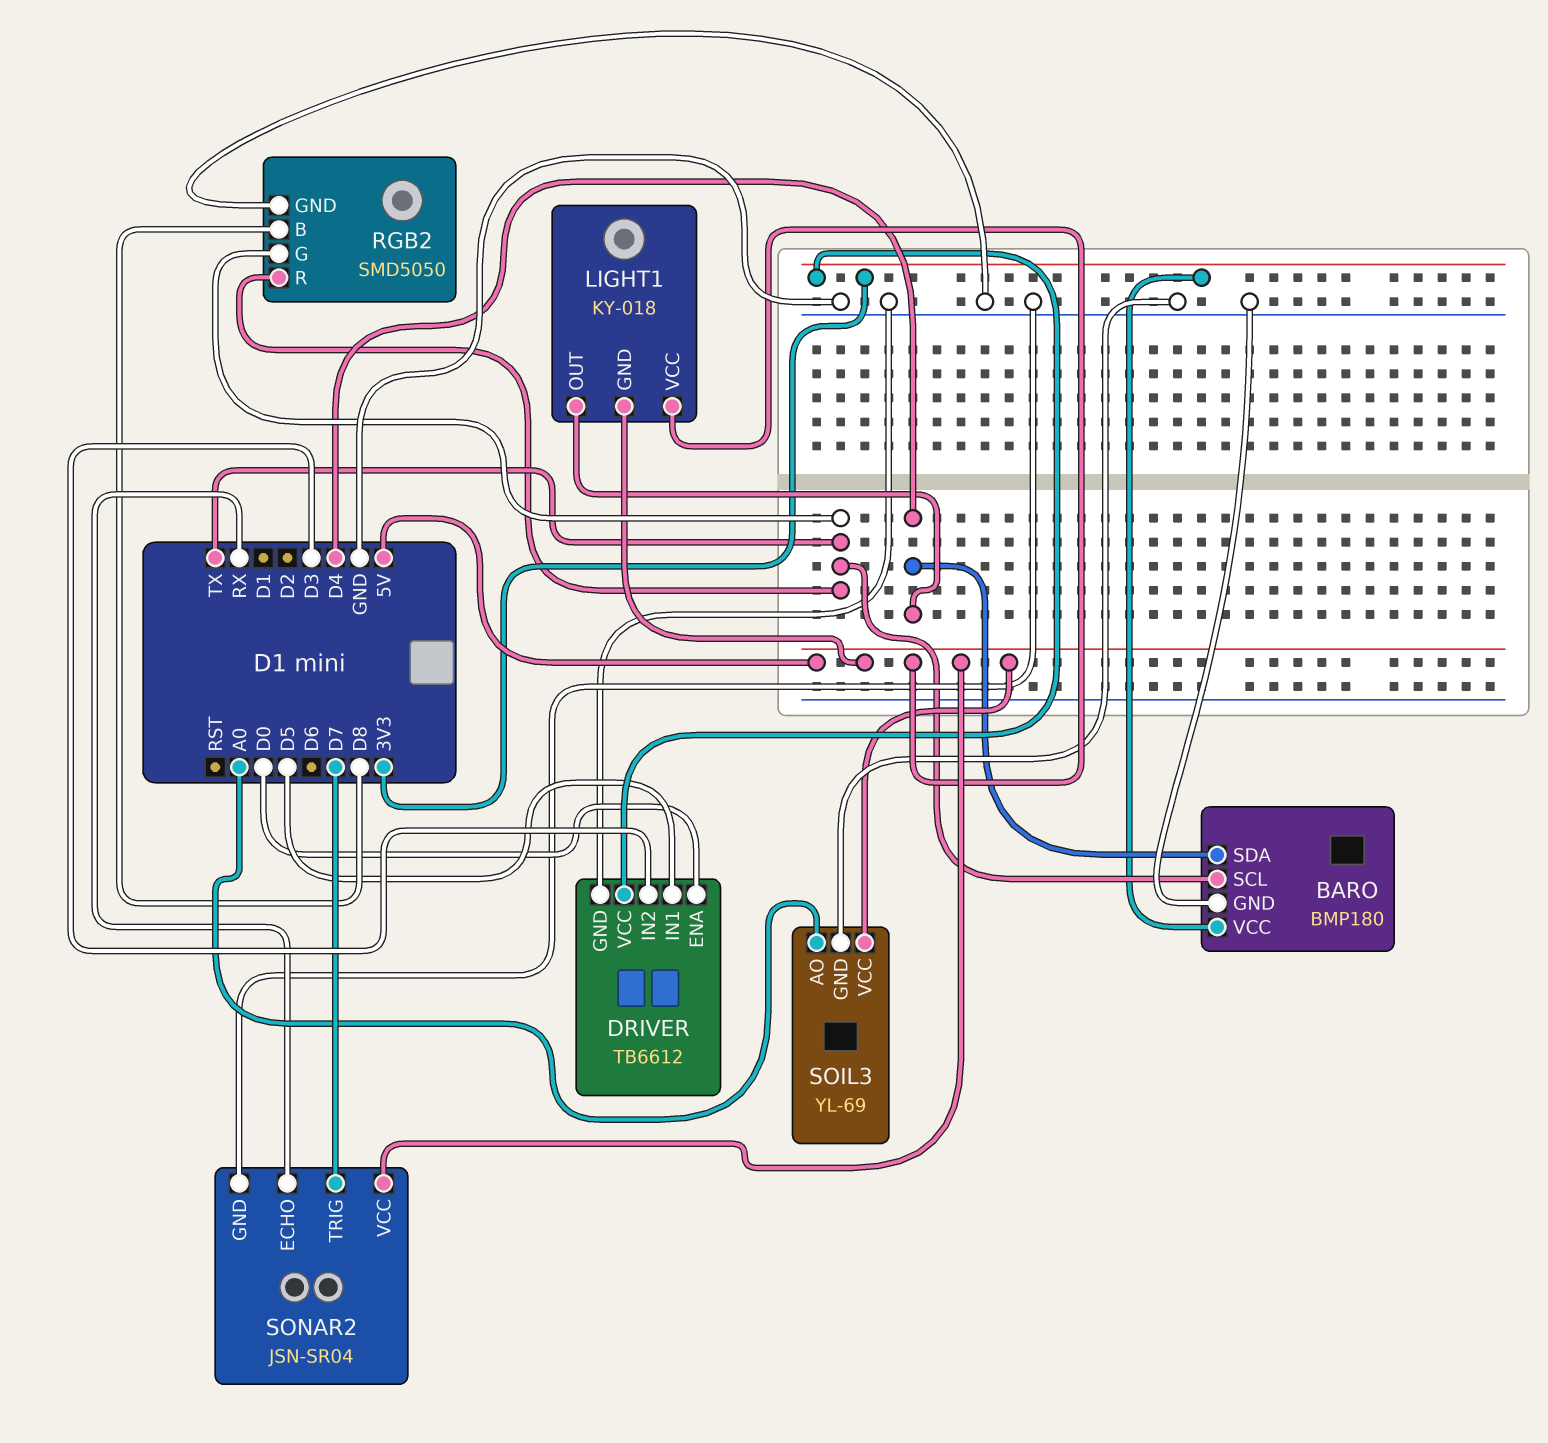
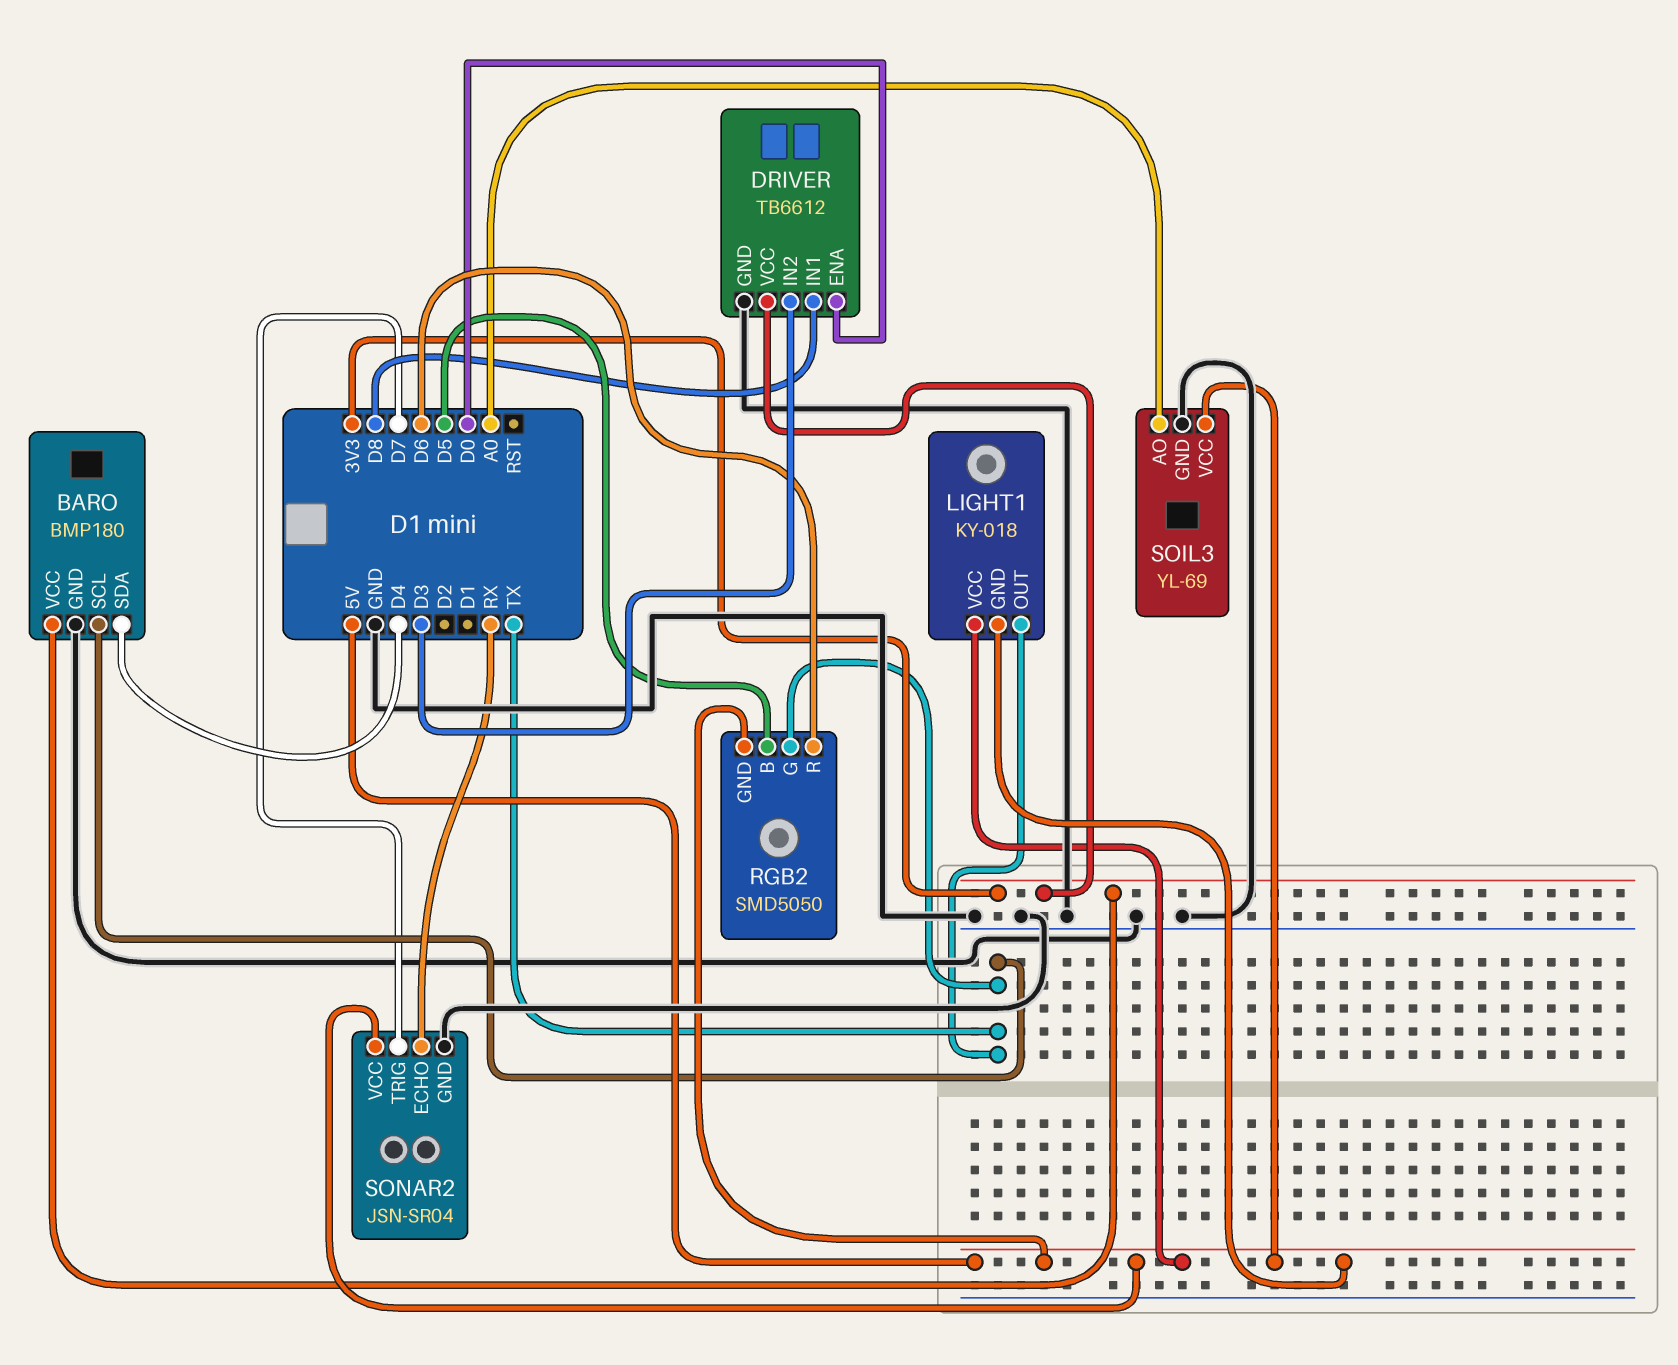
DRIVER pin IN1: D5 -> D8
LIGHT1 pin OUT: D4 -> TX
RGB2 pin B: D8 -> D5
RGB2 pin GND: GND -> 5V
RGB2 pin R: TX -> D6

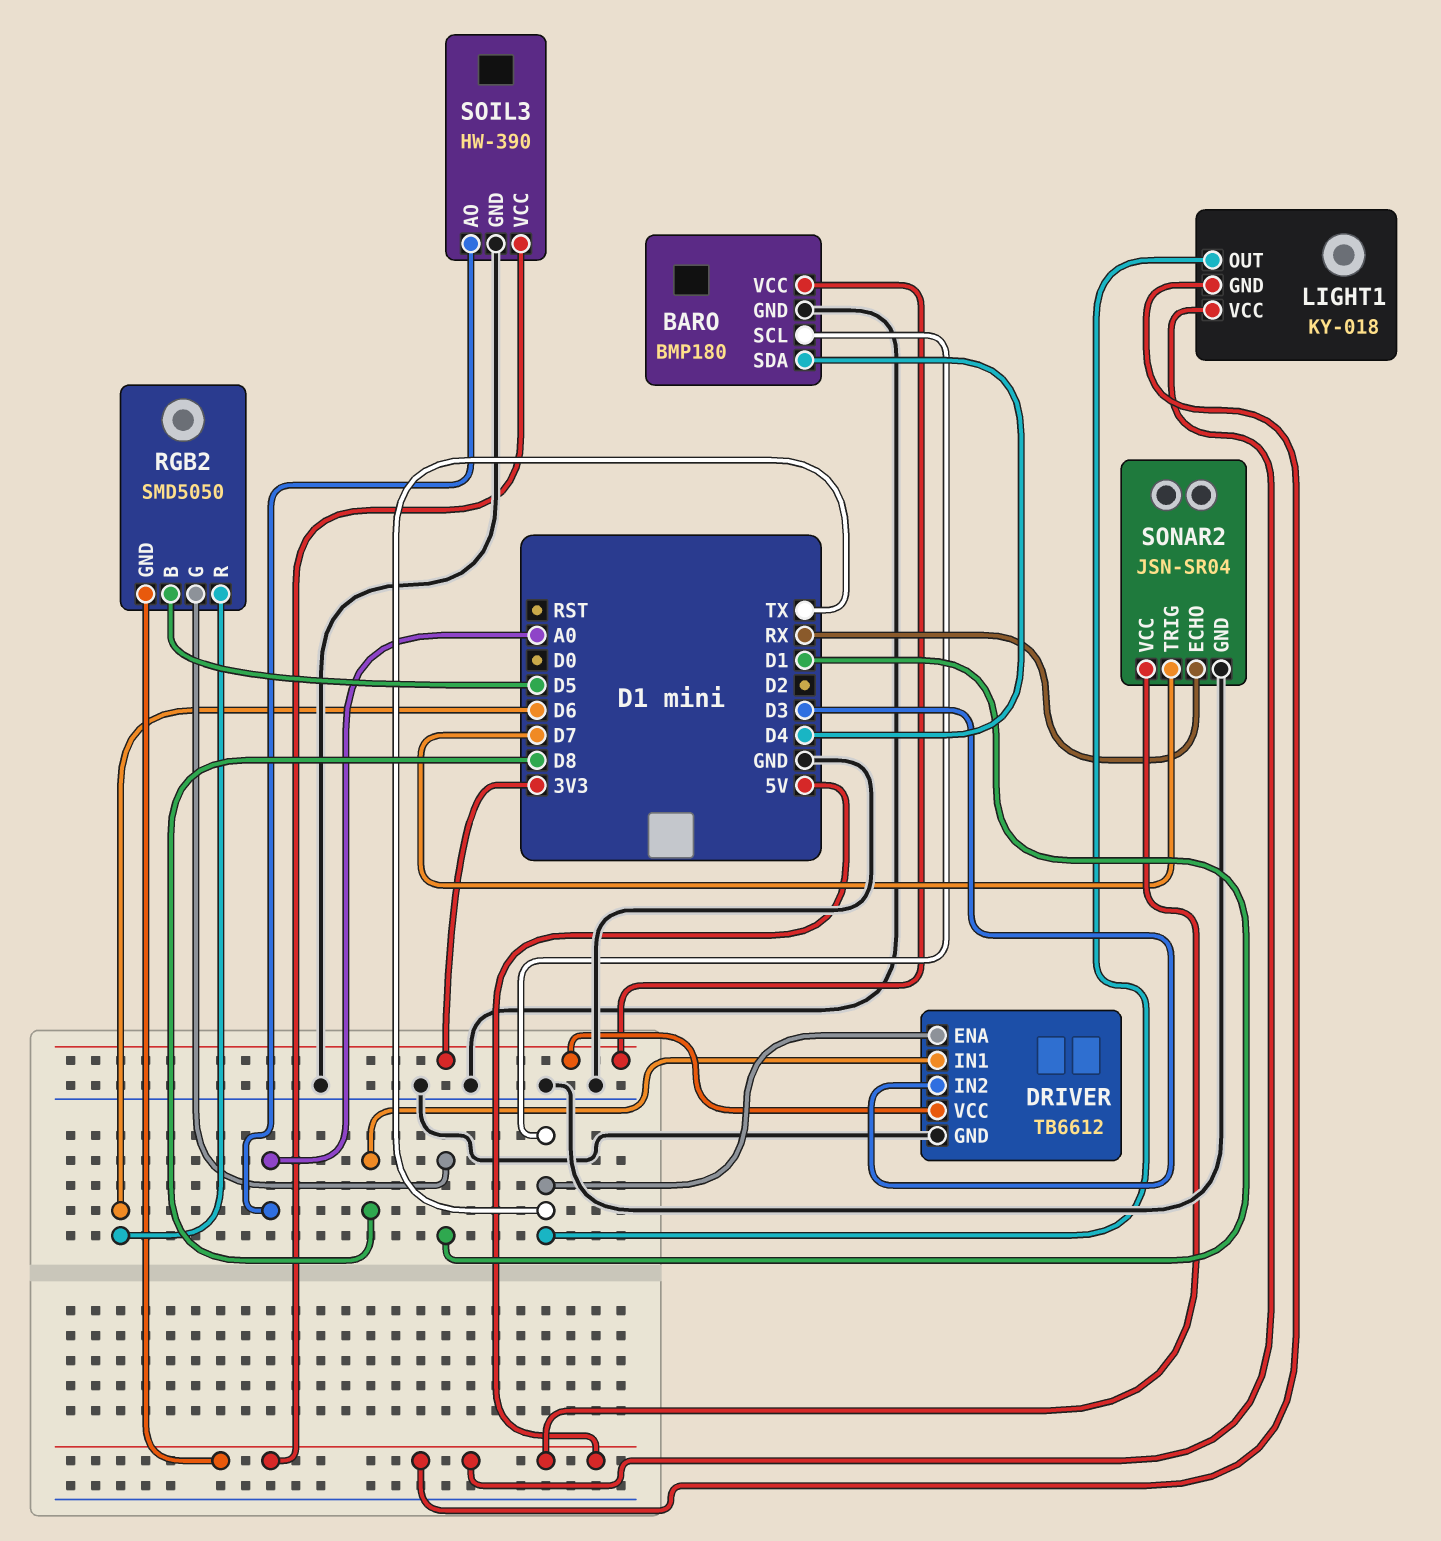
DRIVER pin ENA: D0 -> TX
RGB2 pin G: TX -> D1
SOIL3: YL-69 -> HW-390

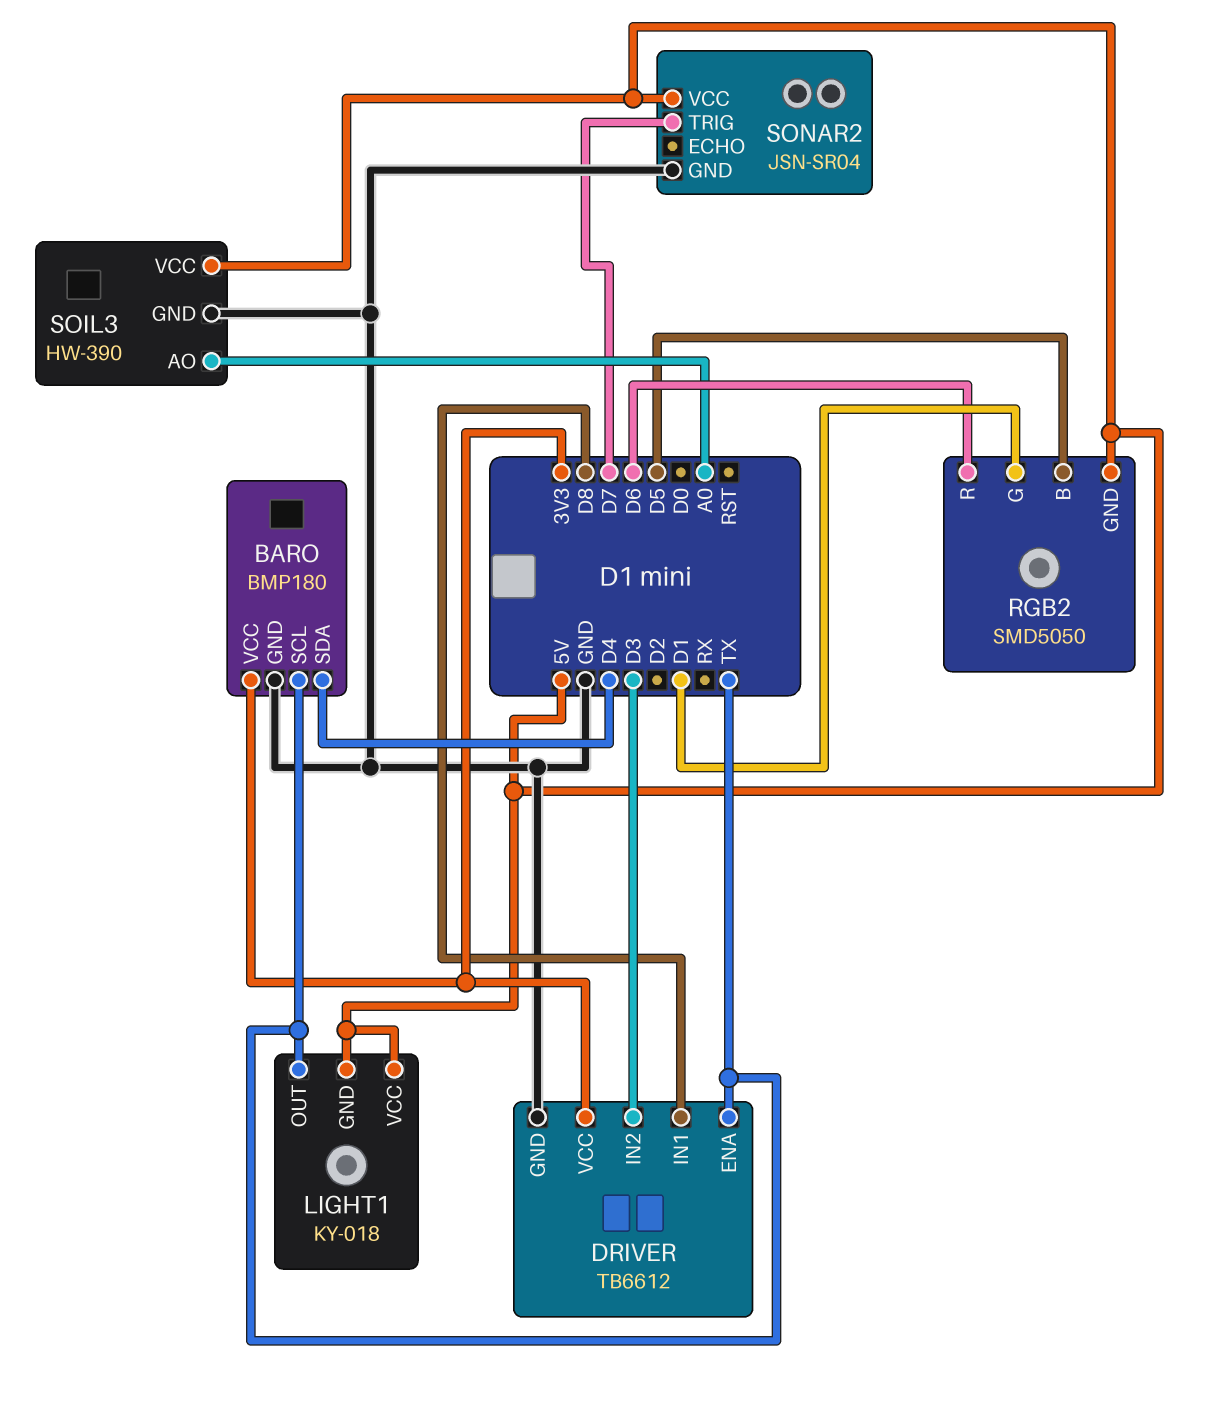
SONAR2 pin ECHO: RX -> none

